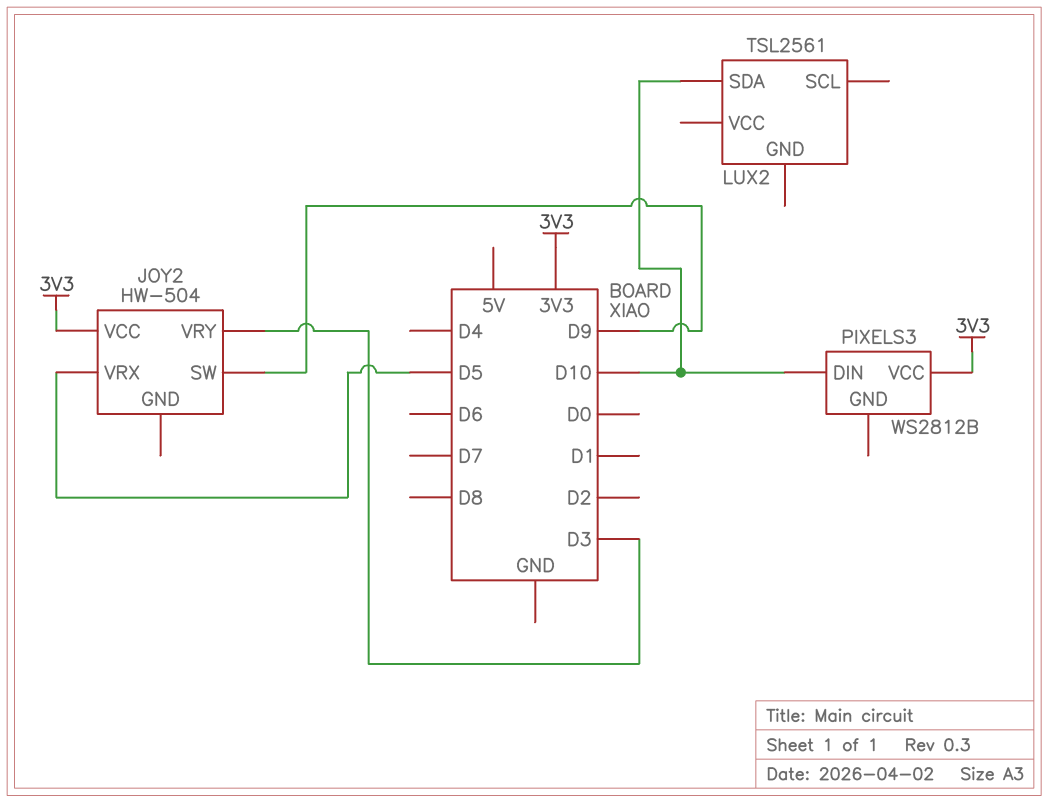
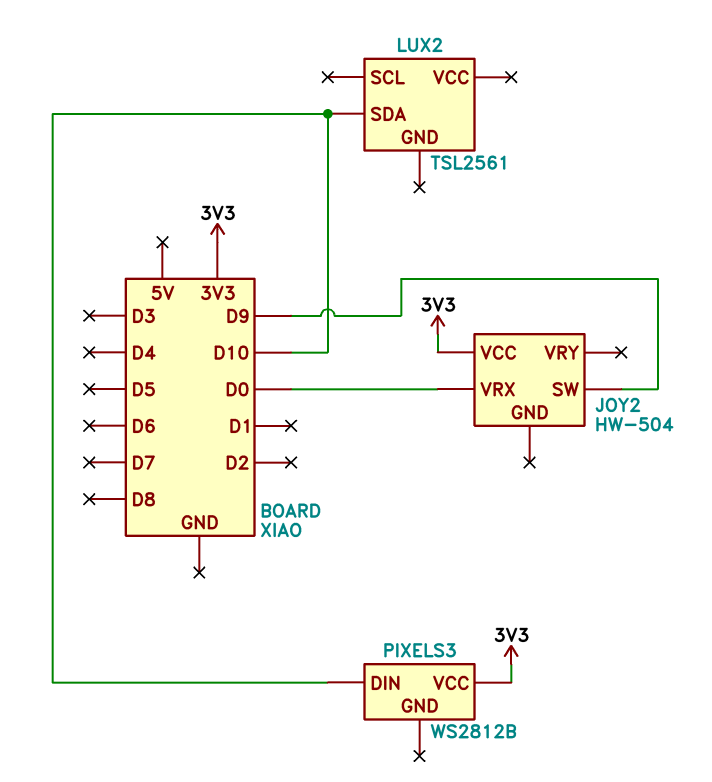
JOY2 pin VRX: D5 -> D0
JOY2 pin VRY: D3 -> none

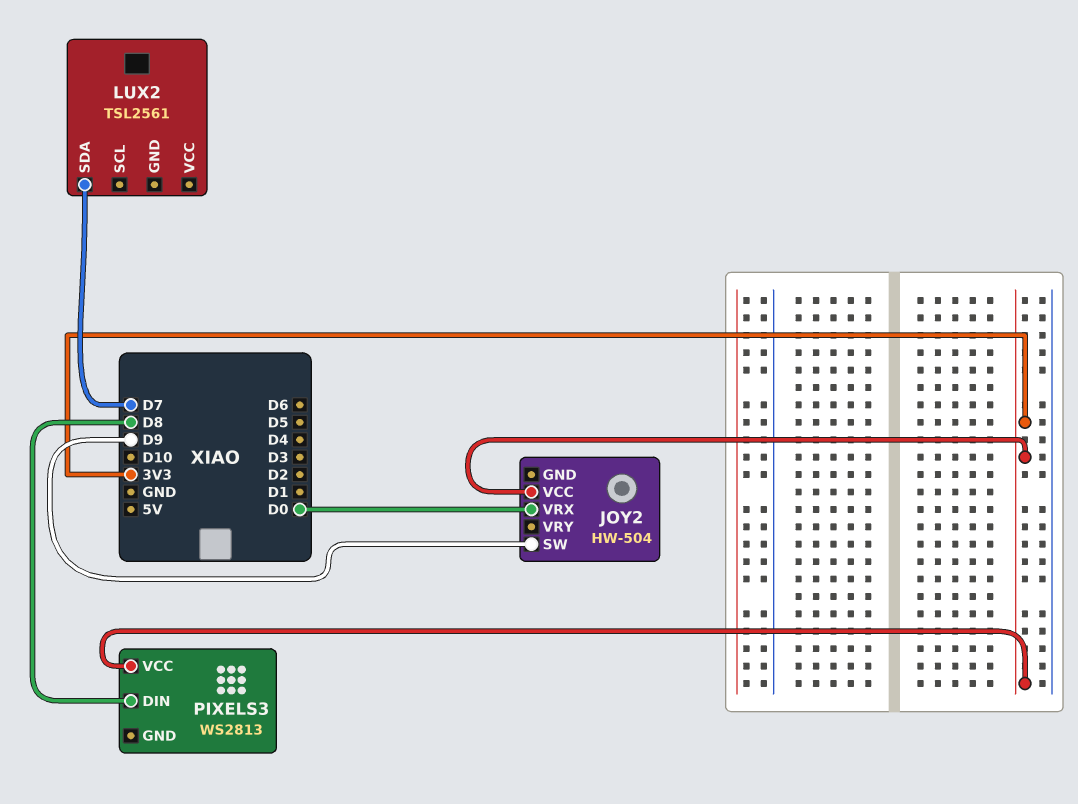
LUX2 pin SDA: D10 -> D7
PIXELS3: WS2812B -> WS2813
PIXELS3 pin DIN: D10 -> D8

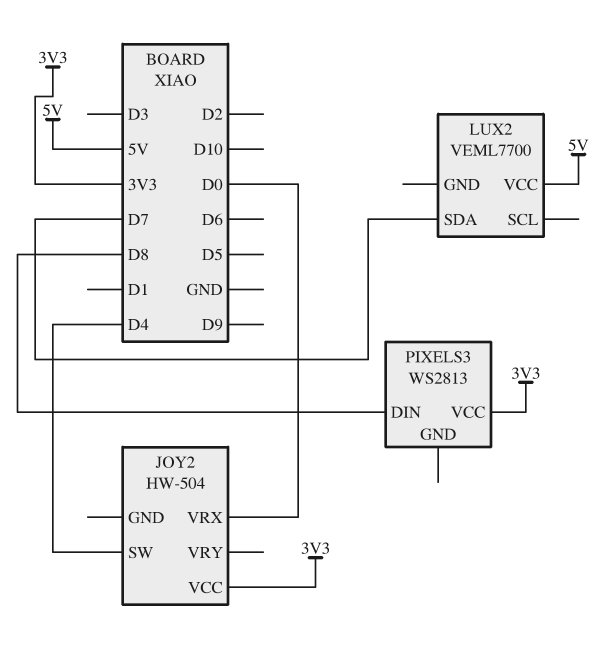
JOY2 pin SW: D9 -> D4
LUX2: TSL2561 -> VEML7700
LUX2 pin VCC: none -> 5V

